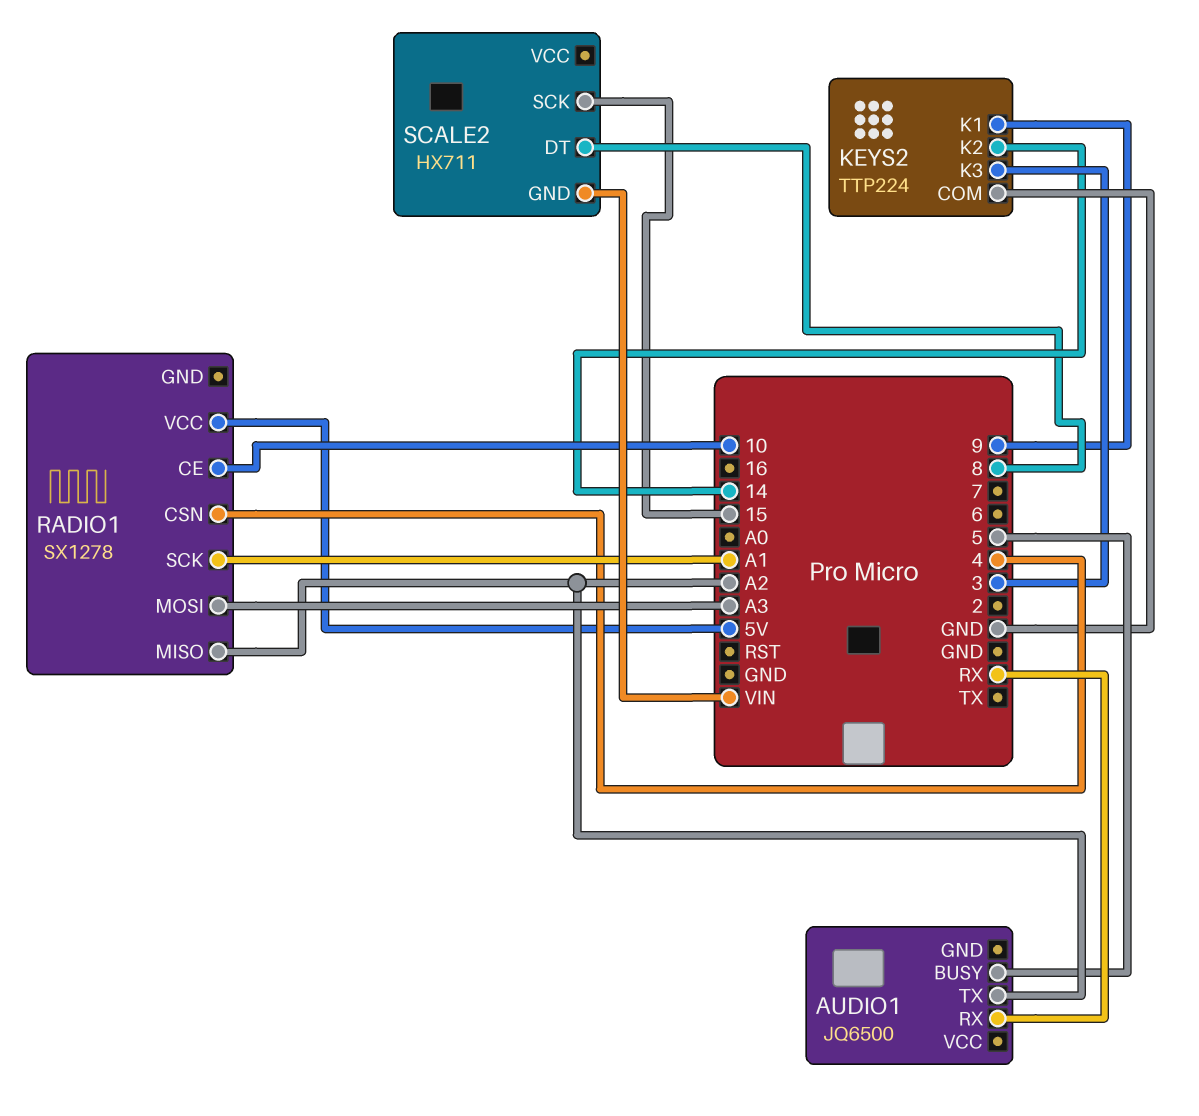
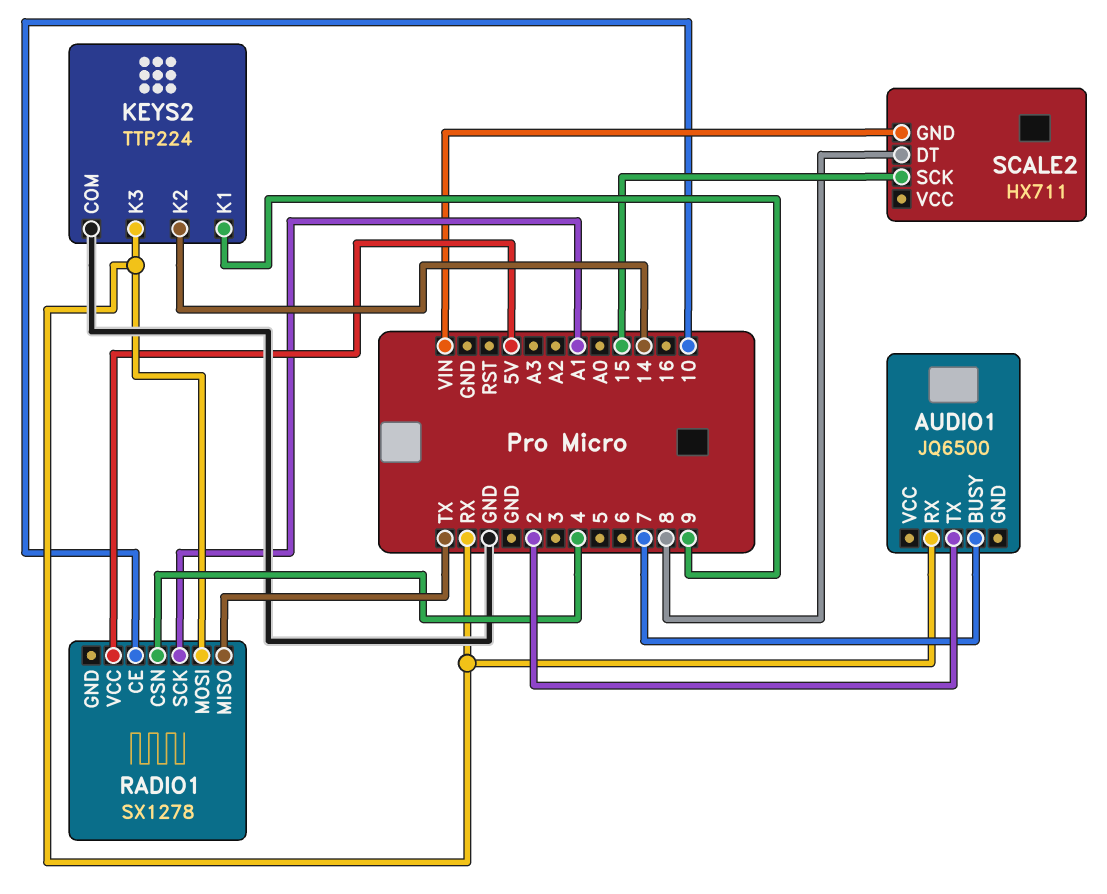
AUDIO1 pin BUSY: 5 -> 7
AUDIO1 pin TX: A2 -> 2
KEYS2 pin K3: 3 -> RX
RADIO1 pin MISO: A2 -> TX
RADIO1 pin MOSI: A3 -> RX

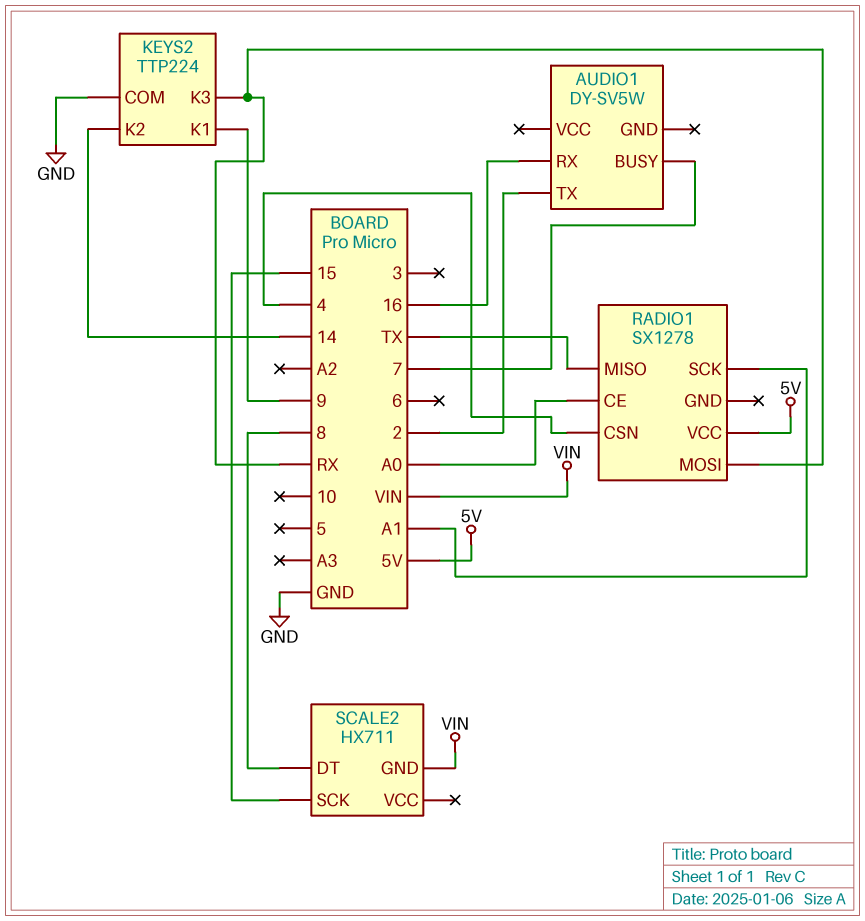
AUDIO1: JQ6500 -> DY-SV5W
AUDIO1 pin RX: RX -> 16
RADIO1 pin CE: 10 -> A0

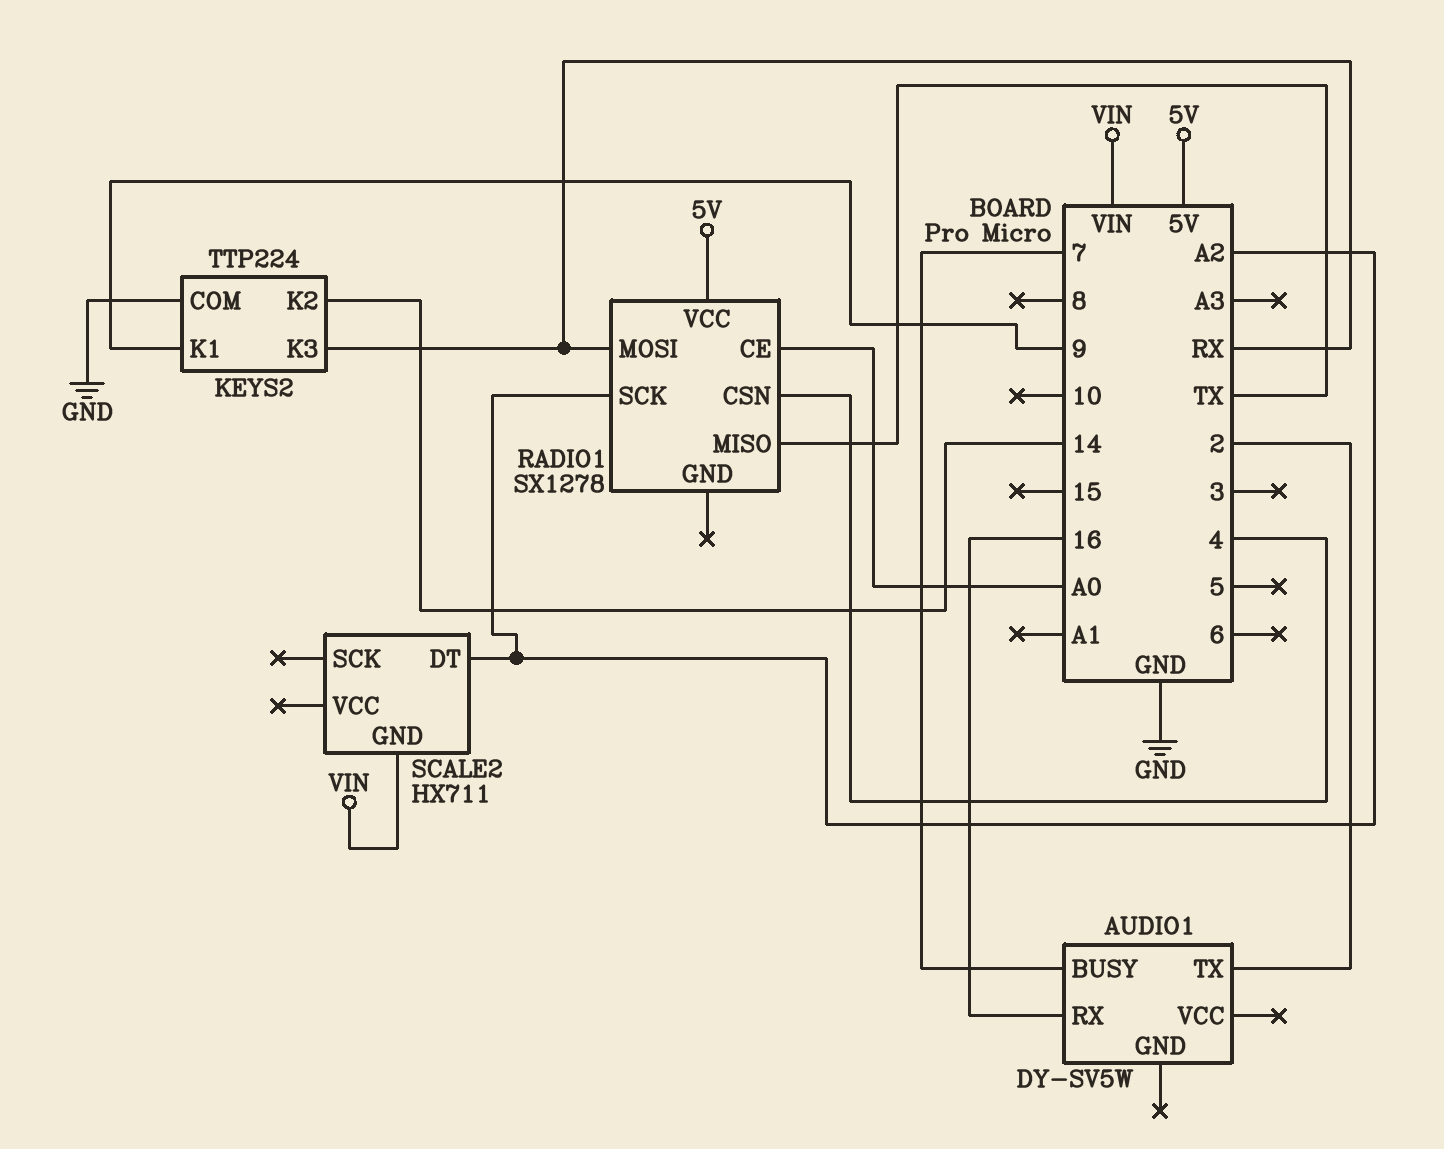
RADIO1 pin SCK: A1 -> A2
SCALE2 pin DT: 8 -> A2
SCALE2 pin SCK: 15 -> none

